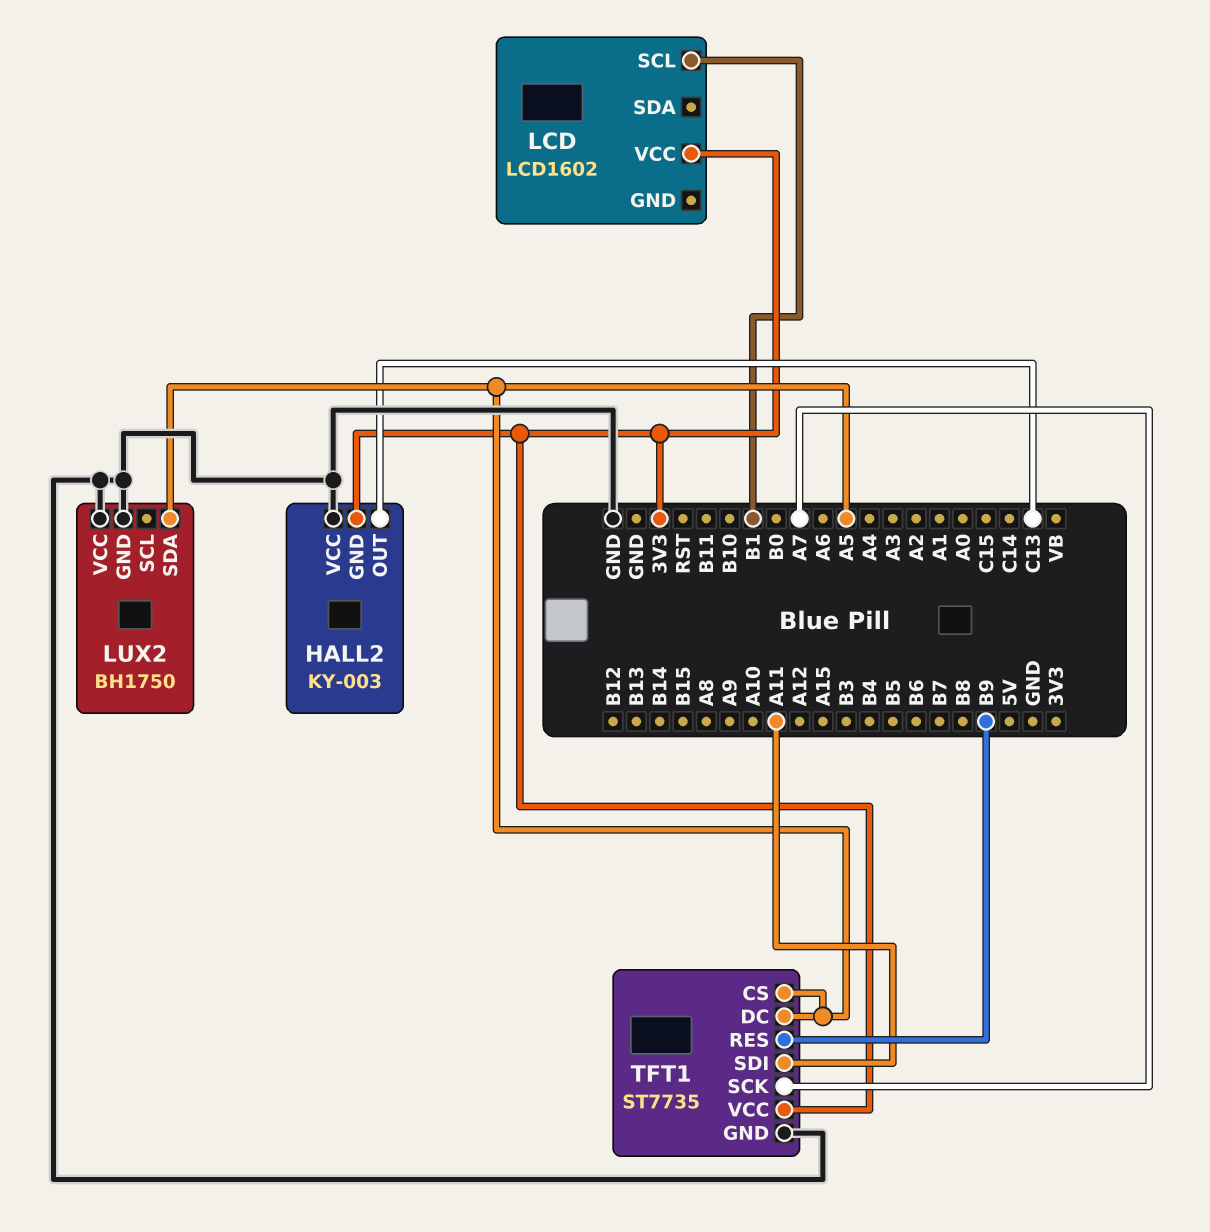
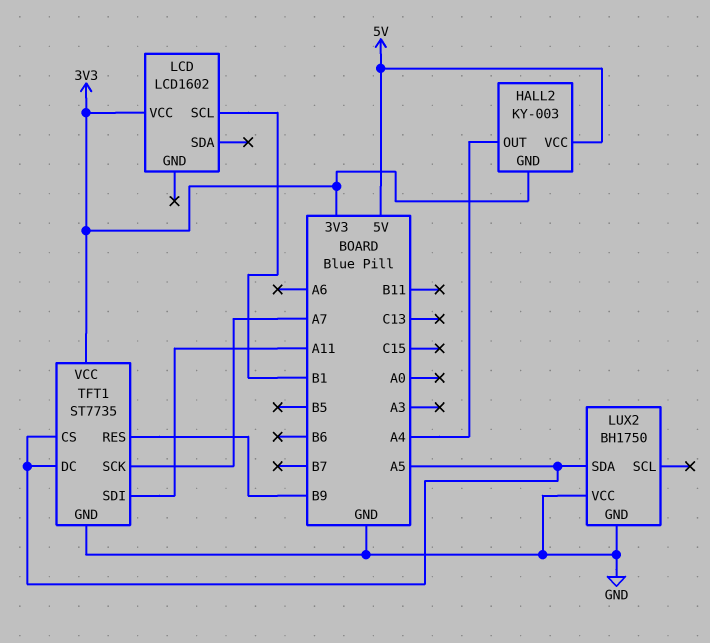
HALL2 pin OUT: C13 -> A4
HALL2 pin VCC: GND -> 5V

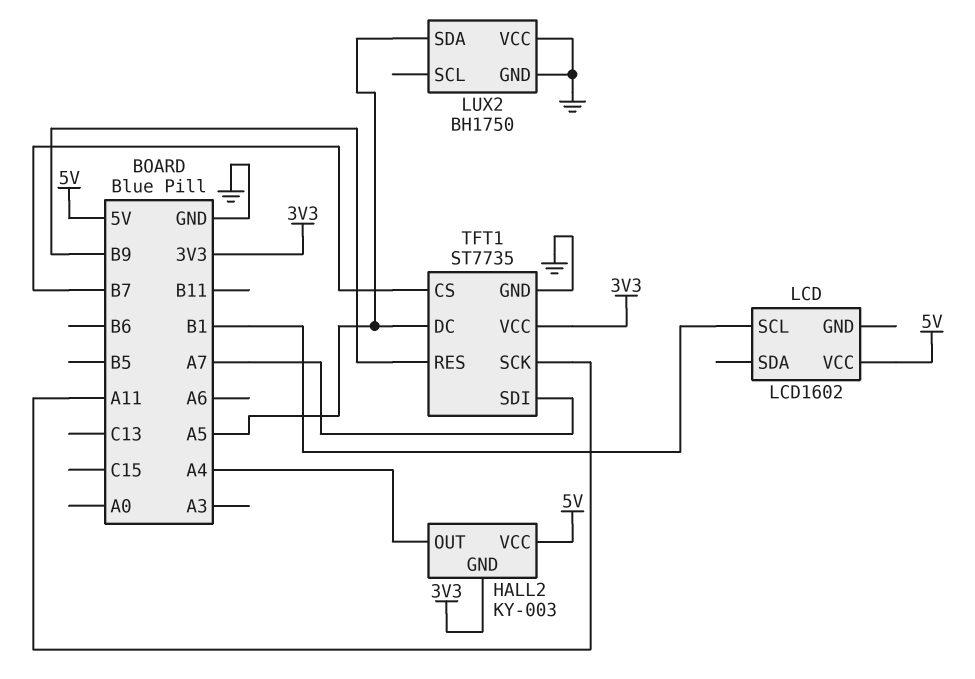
LCD pin VCC: 3V3 -> 5V
TFT1 pin CS: A5 -> B7
TFT1 pin SCK: A7 -> A11
TFT1 pin SDI: A11 -> A7

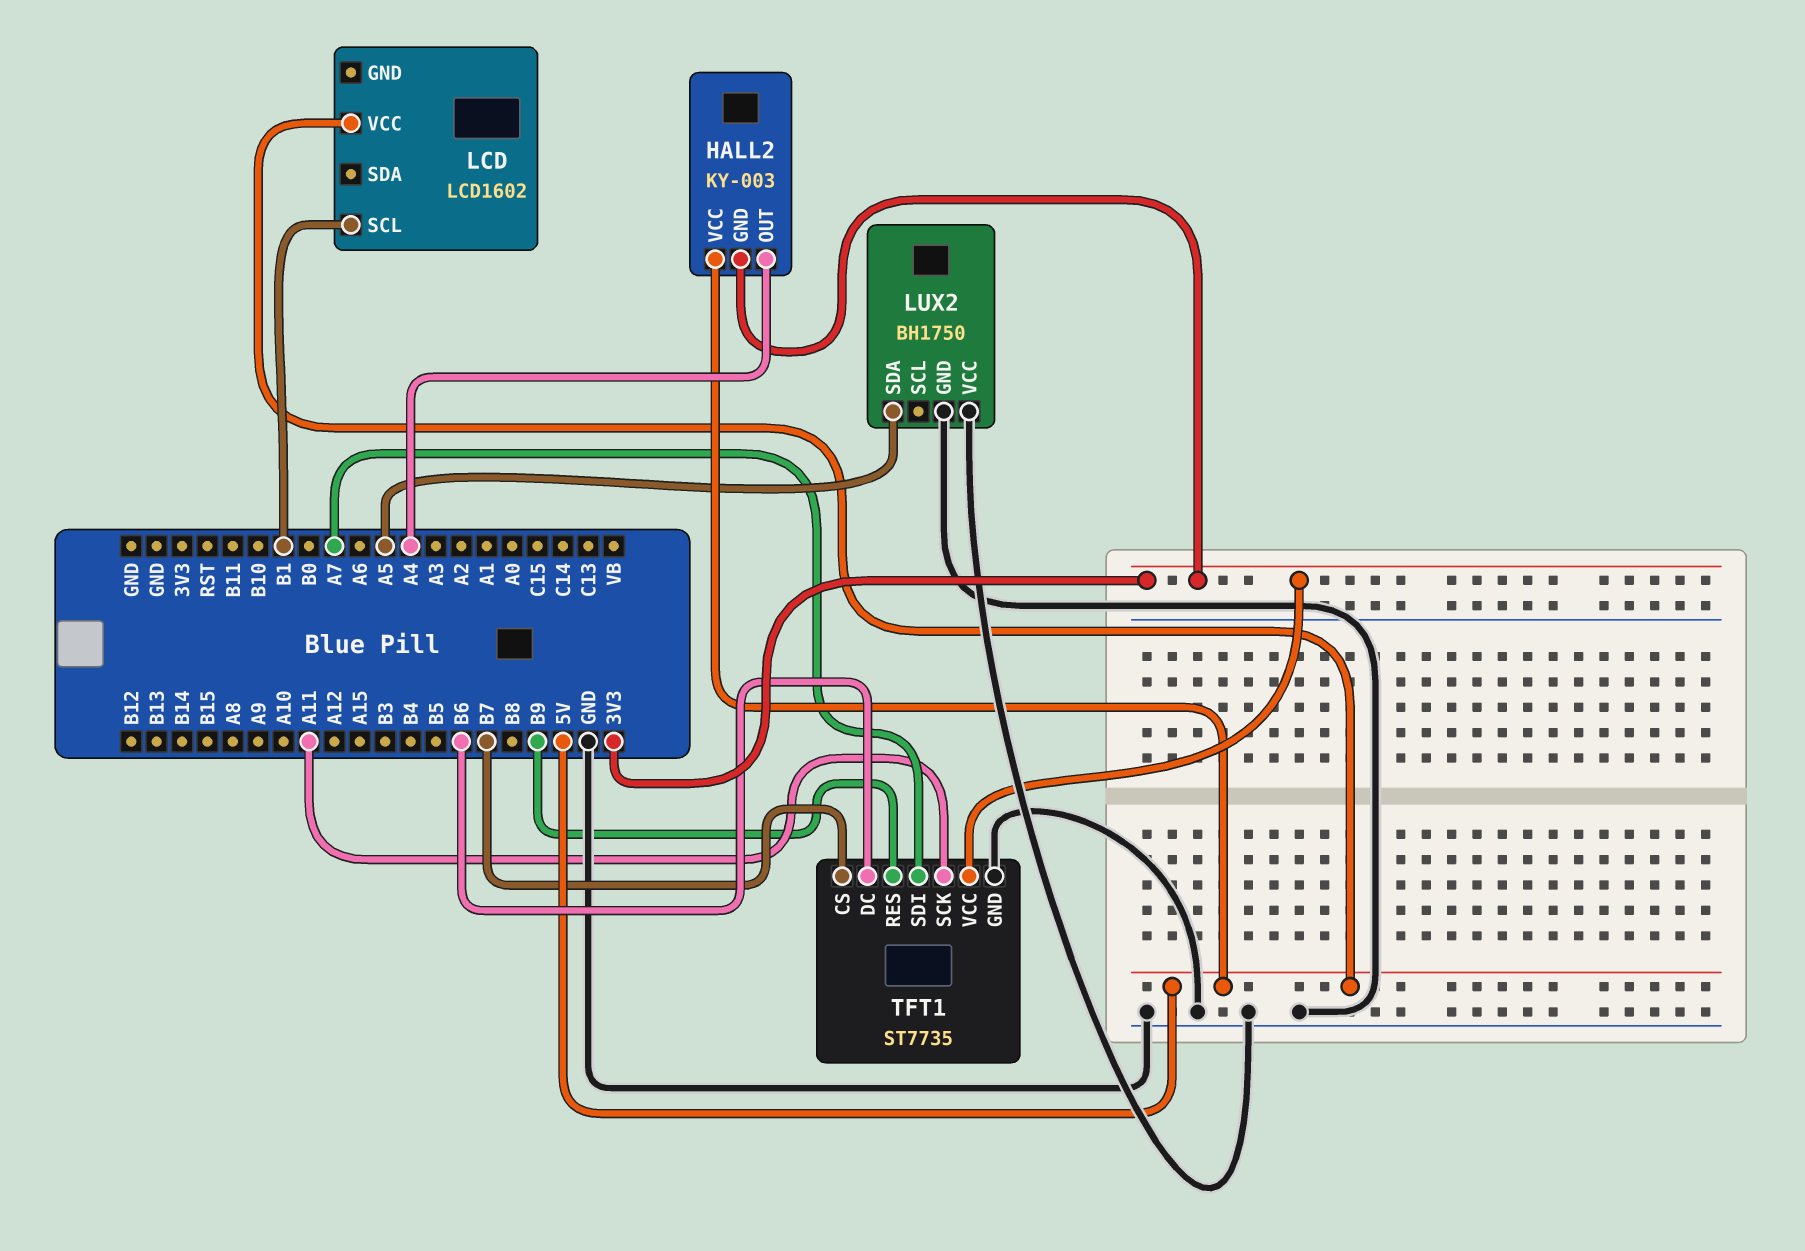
TFT1 pin DC: A5 -> B6

